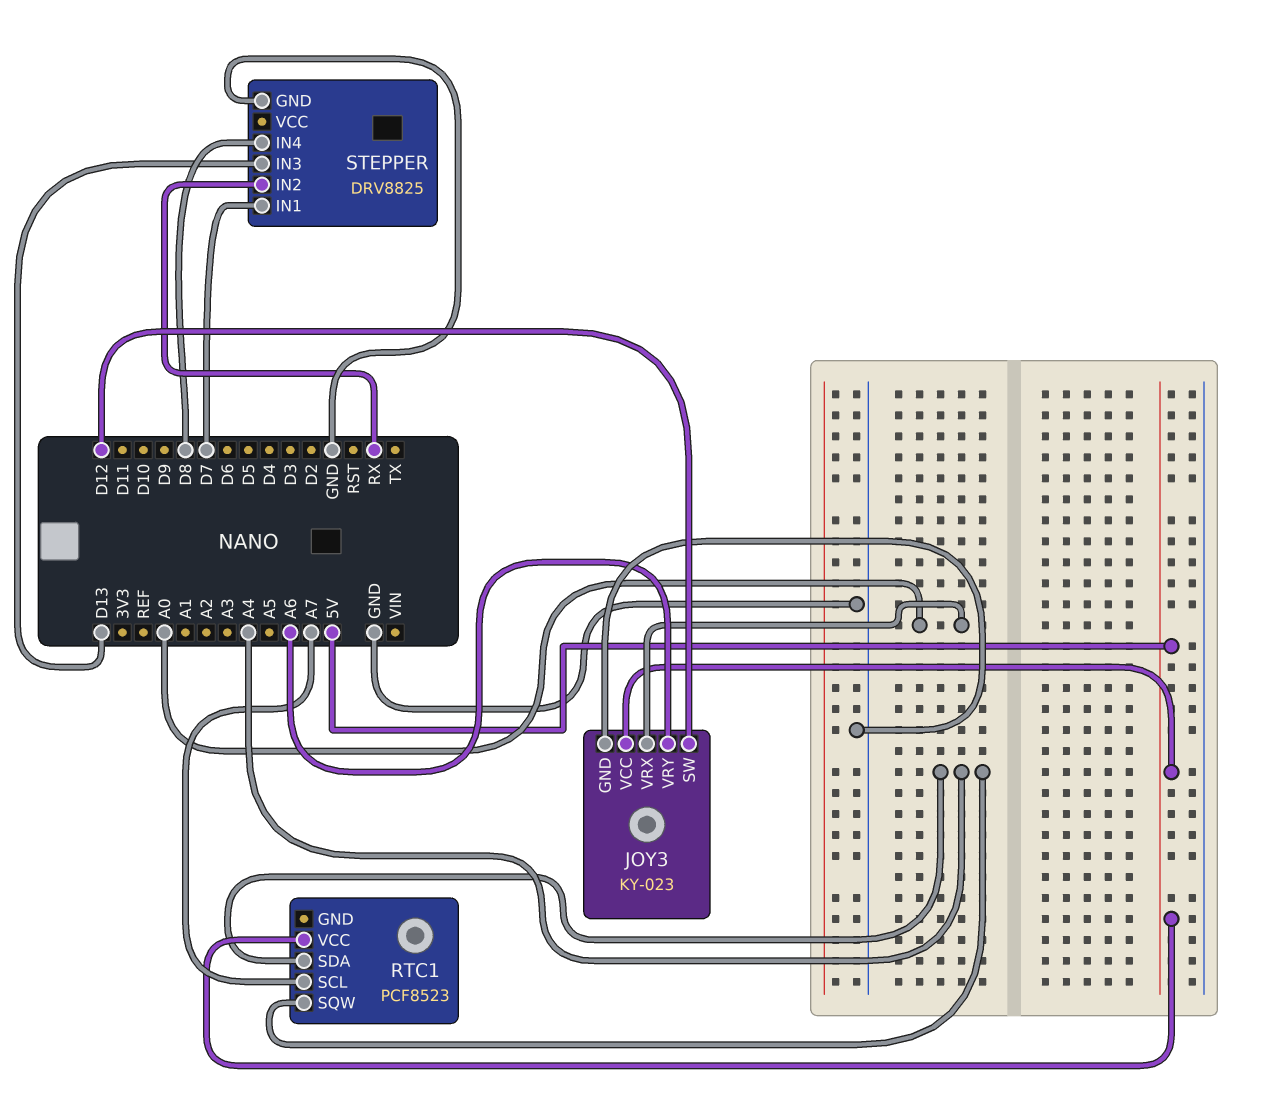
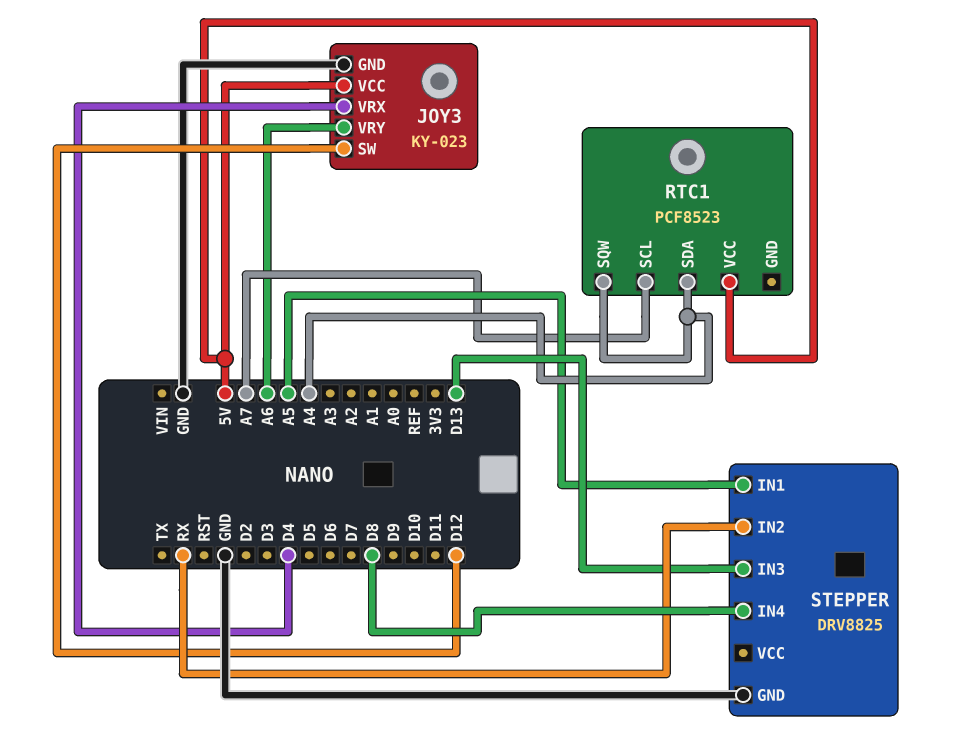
JOY3 pin VRX: A0 -> D4
STEPPER pin IN1: D7 -> A5

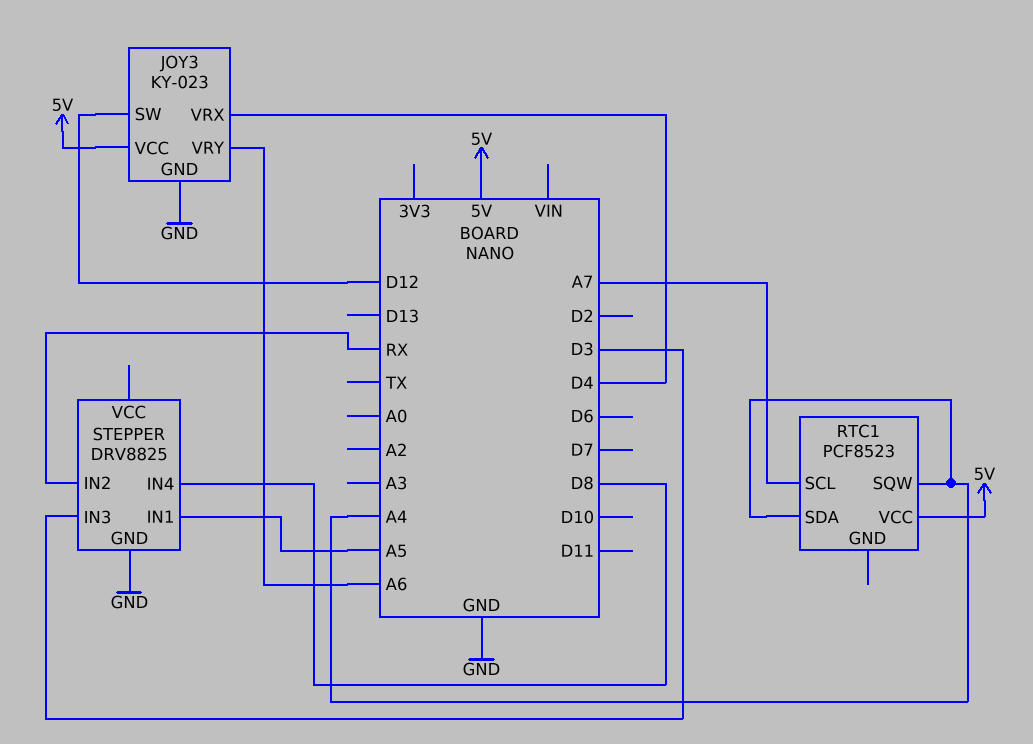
STEPPER pin IN3: D13 -> D3

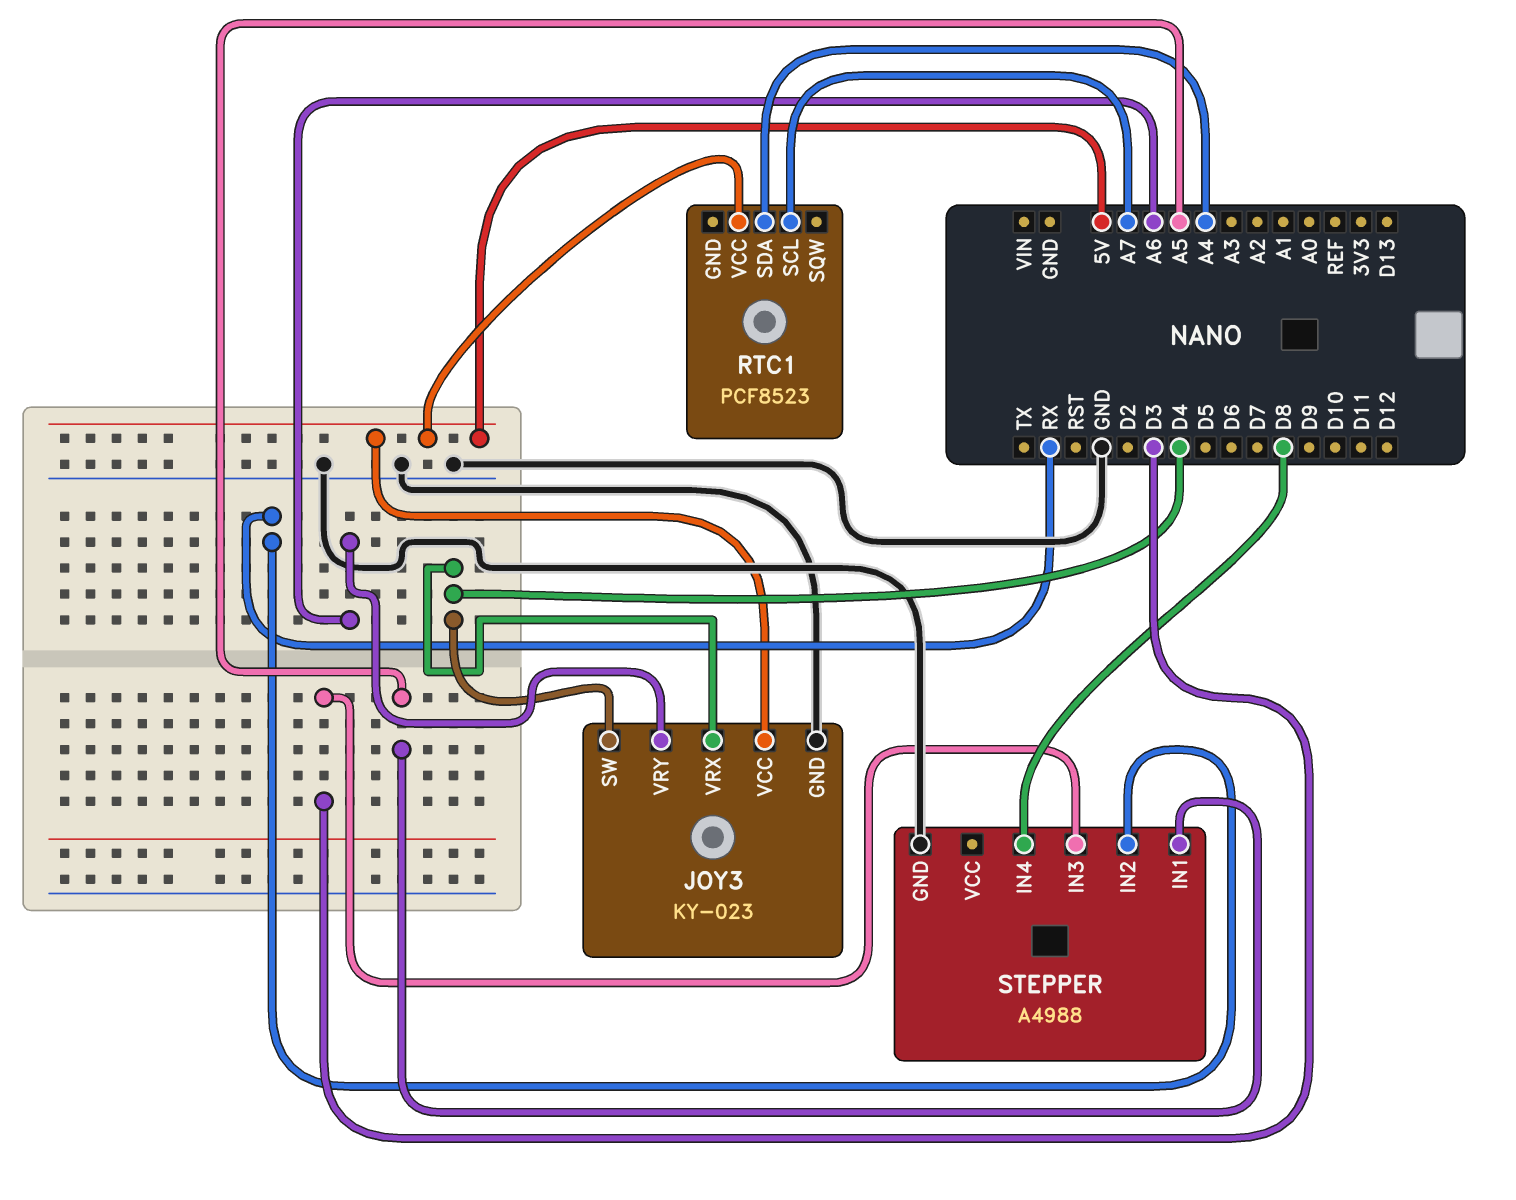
JOY3 pin SW: D12 -> D4
RTC1 pin SQW: A4 -> none
STEPPER: DRV8825 -> A4988

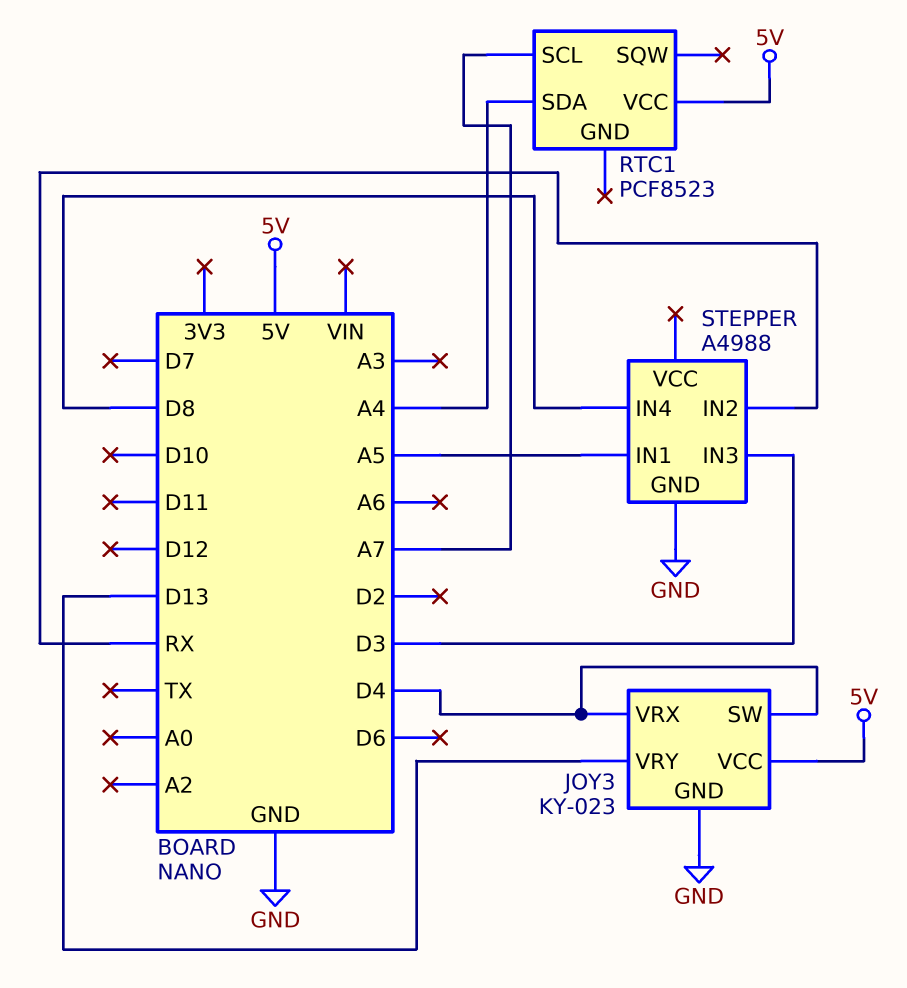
JOY3 pin VRY: A6 -> D13

